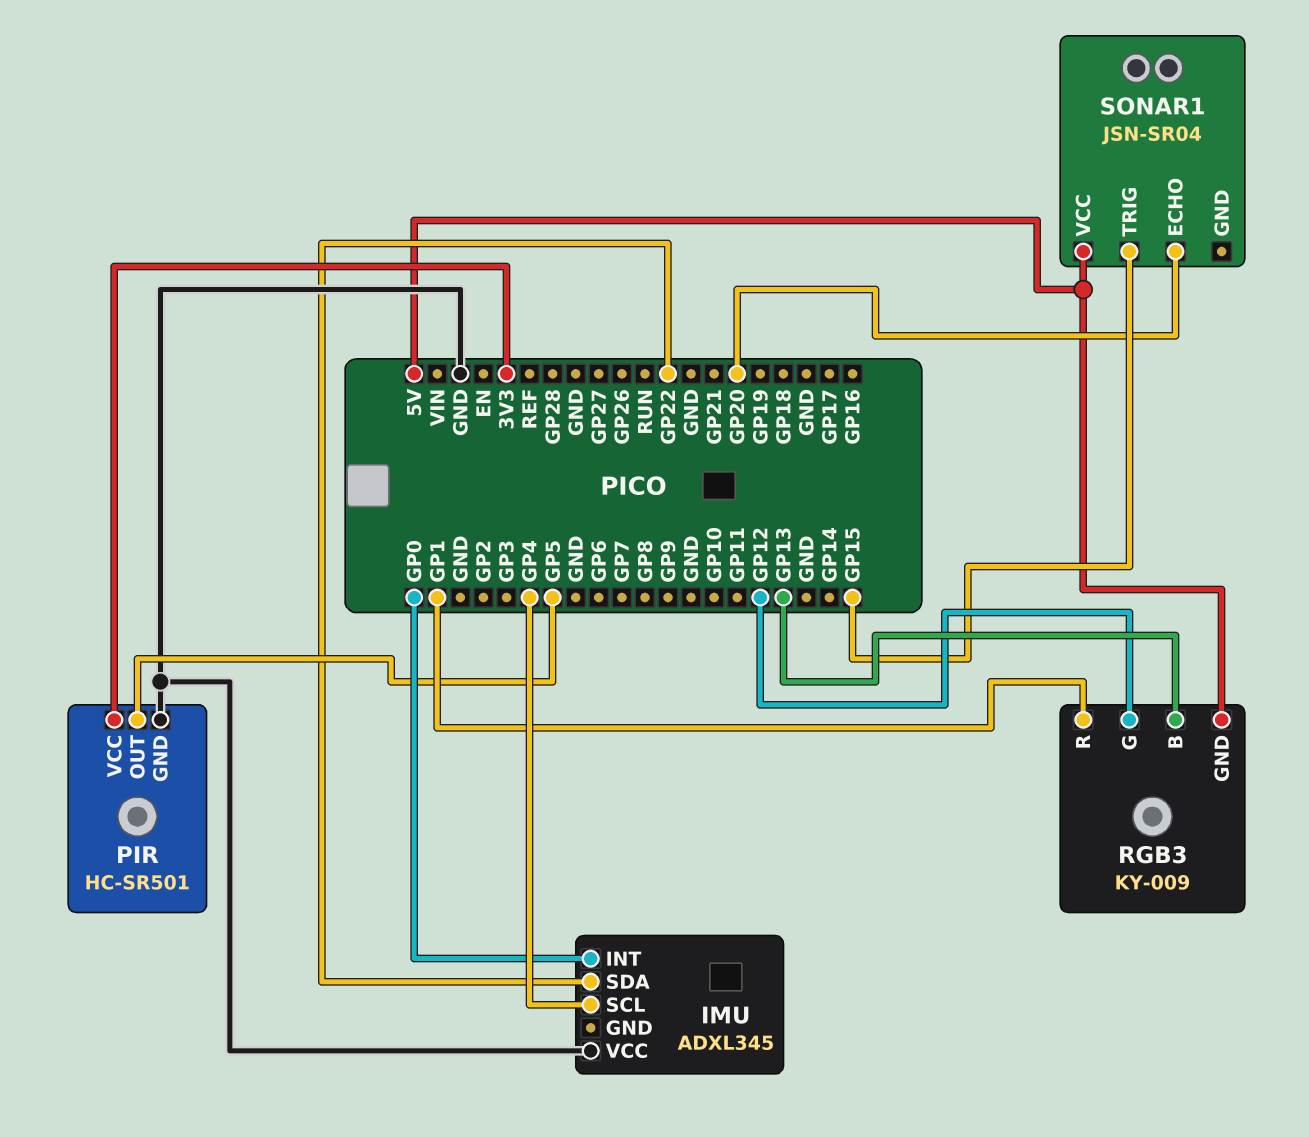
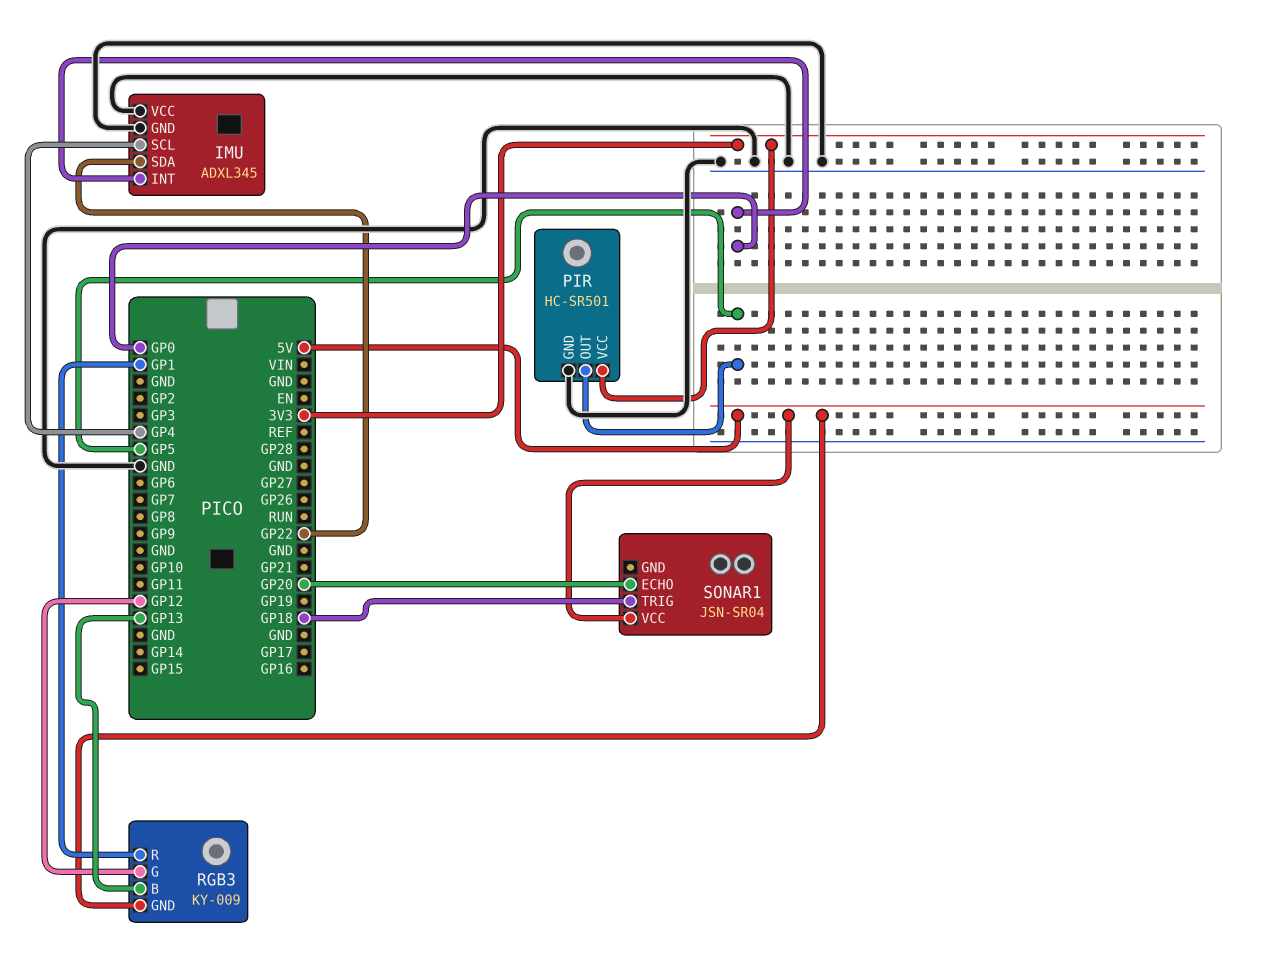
IMU pin GND: none -> GND
SONAR1 pin TRIG: GP15 -> GP18

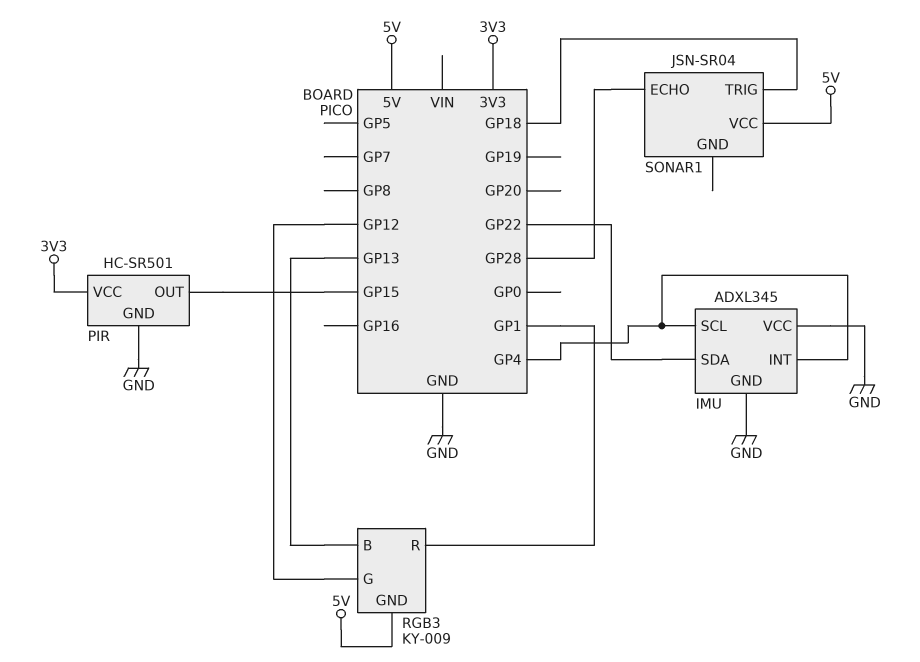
IMU pin INT: GP0 -> GP4
PIR pin OUT: GP5 -> GP15
SONAR1 pin ECHO: GP20 -> GP28

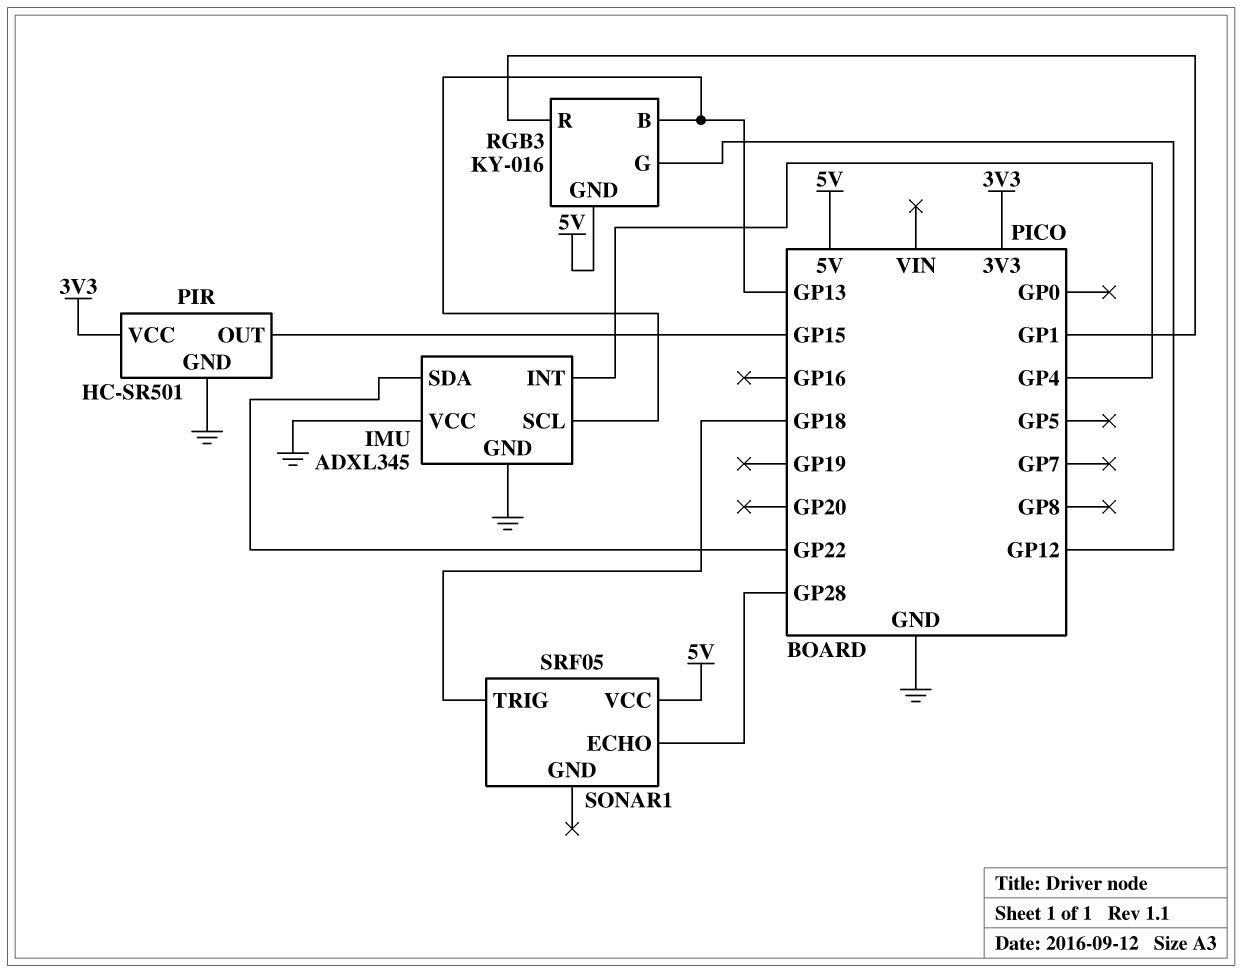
IMU pin SCL: GP4 -> GP13
RGB3: KY-009 -> KY-016
SONAR1: JSN-SR04 -> SRF05

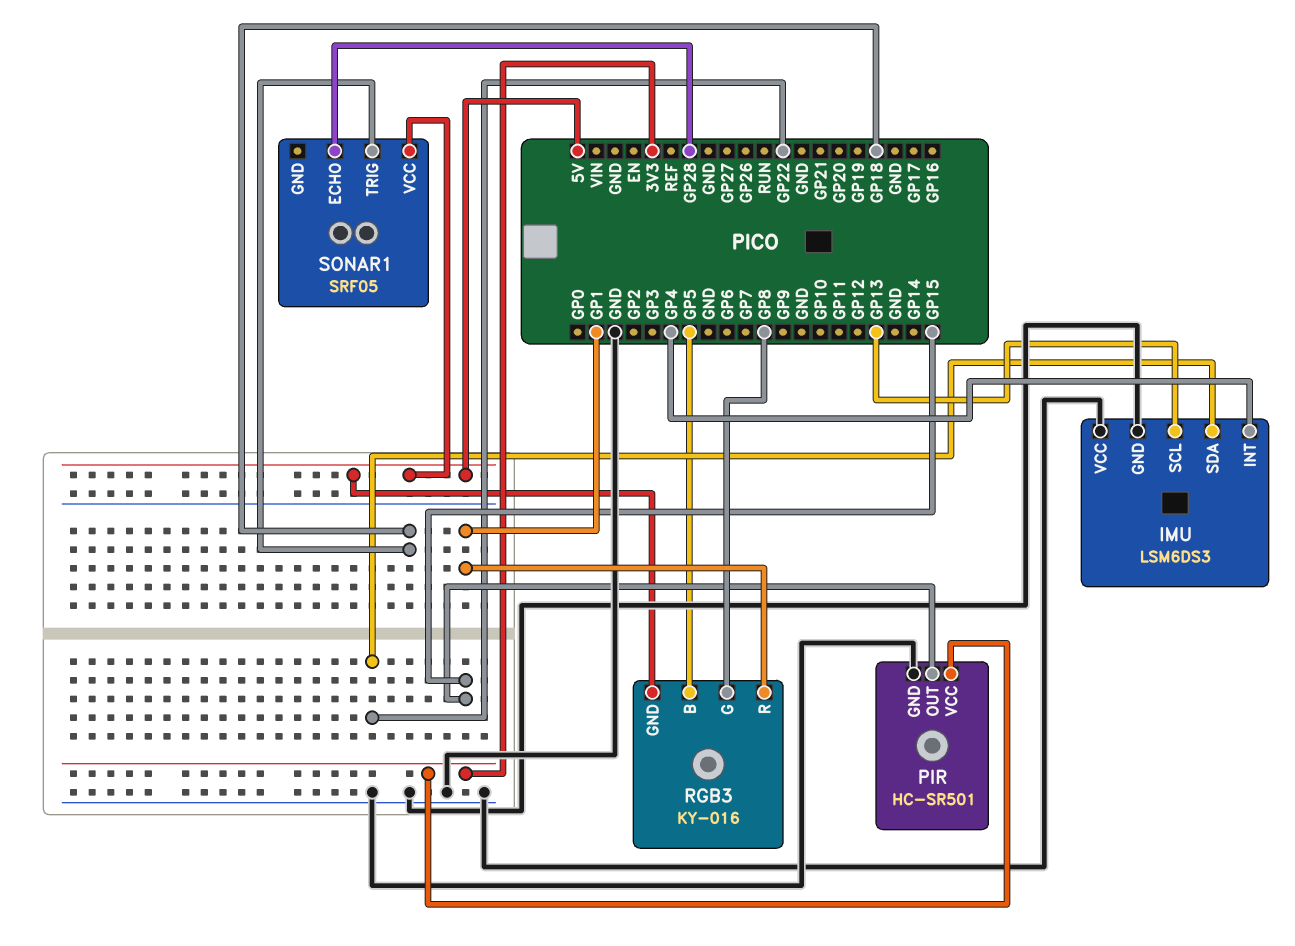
IMU: ADXL345 -> LSM6DS3
RGB3 pin B: GP13 -> GP5
RGB3 pin G: GP12 -> GP8

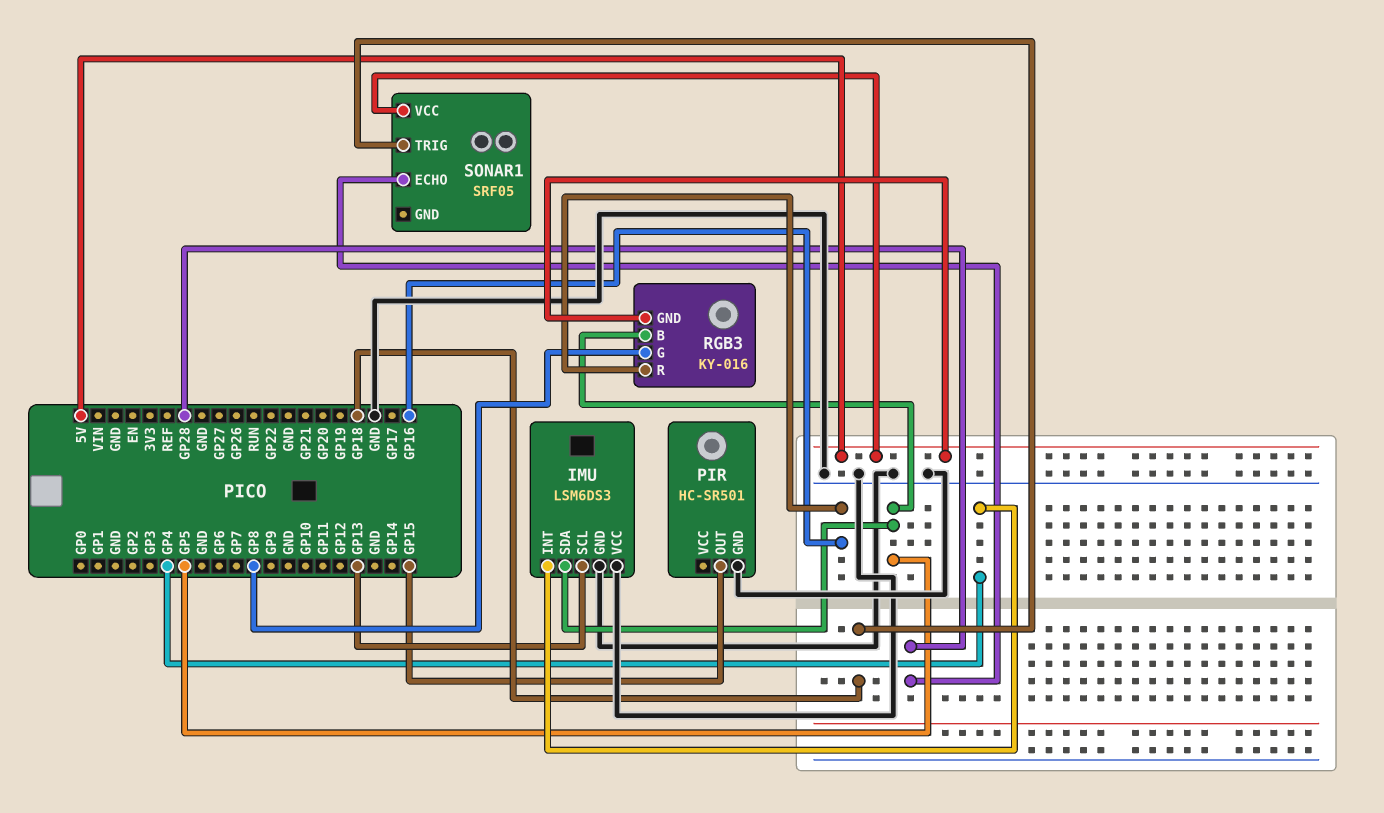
IMU pin SDA: GP22 -> GP5
PIR pin VCC: 3V3 -> none
RGB3 pin R: GP1 -> GP16

